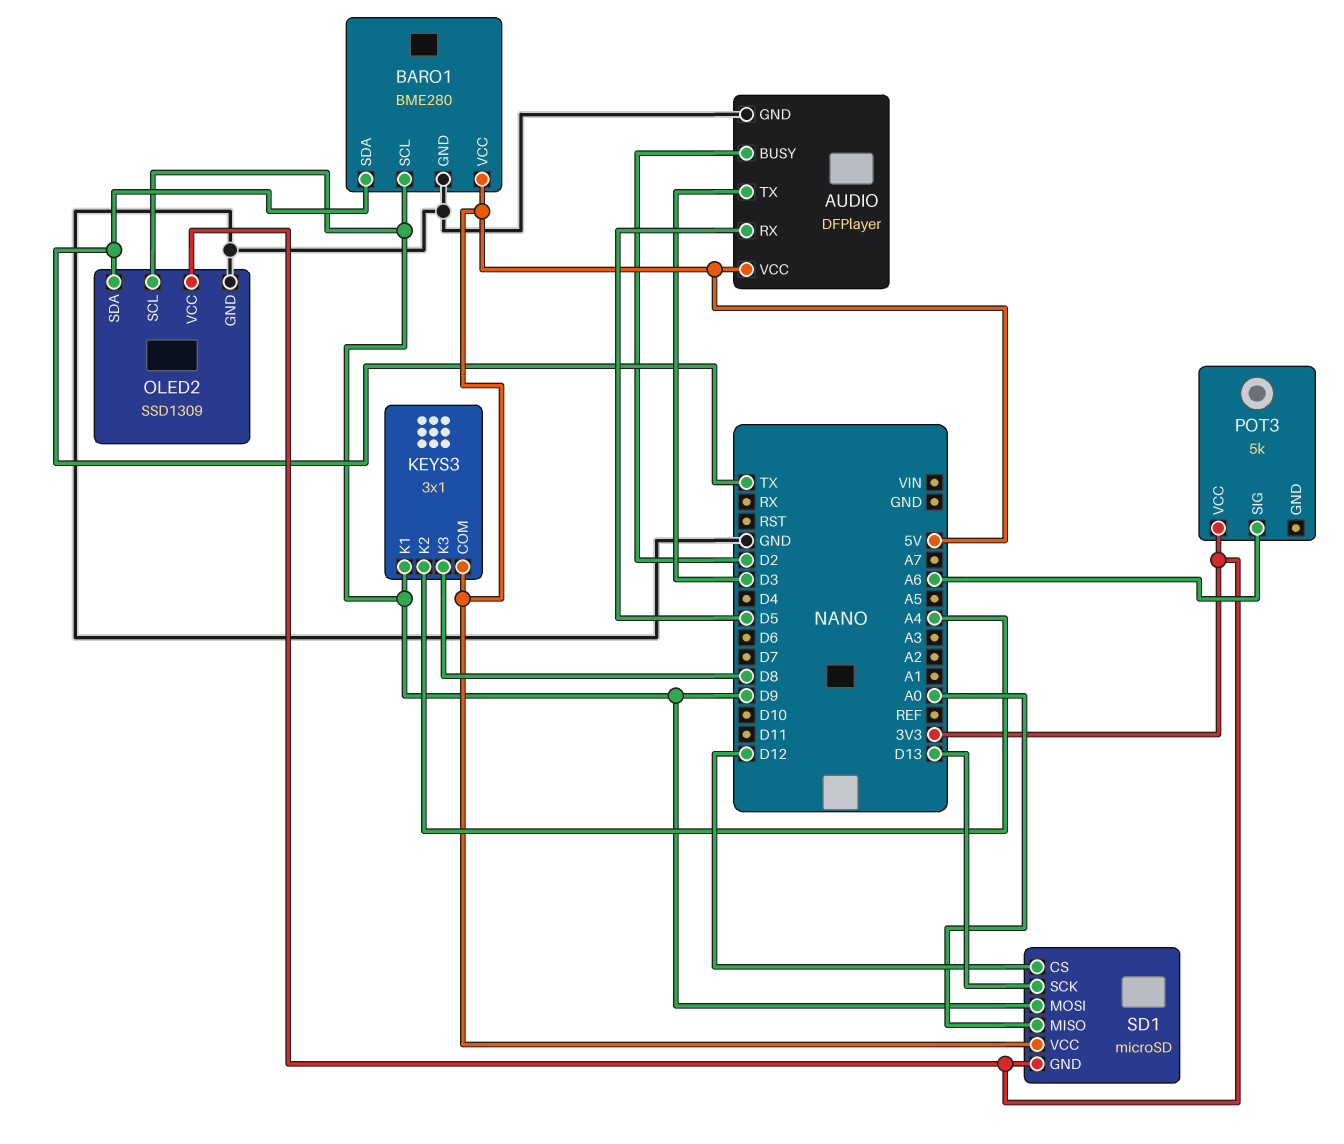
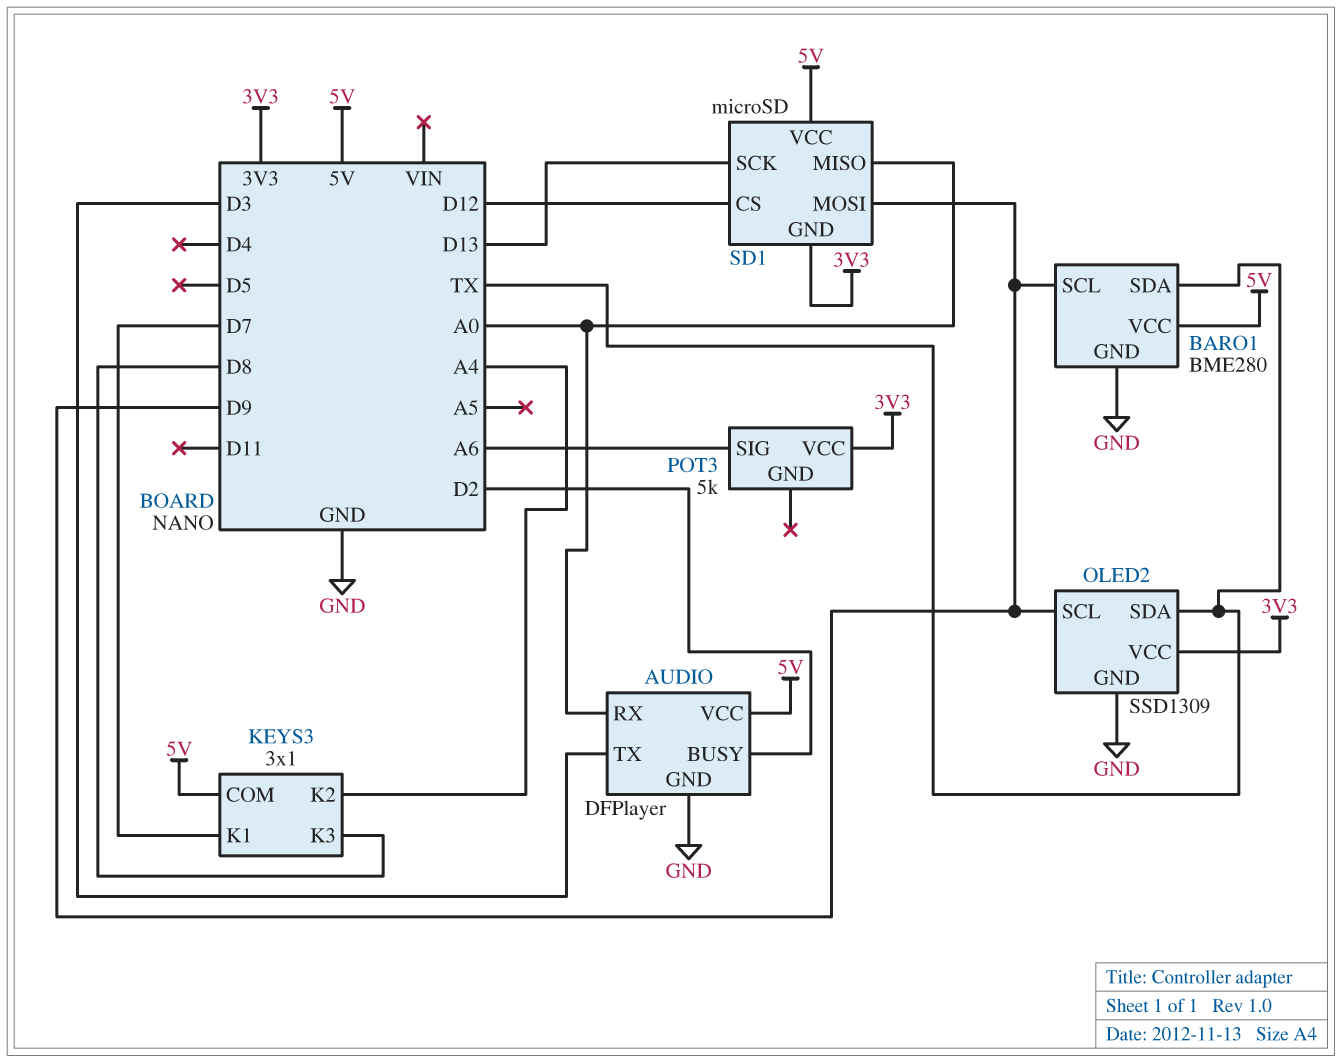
AUDIO pin RX: D5 -> A0
KEYS3 pin K1: D9 -> D7

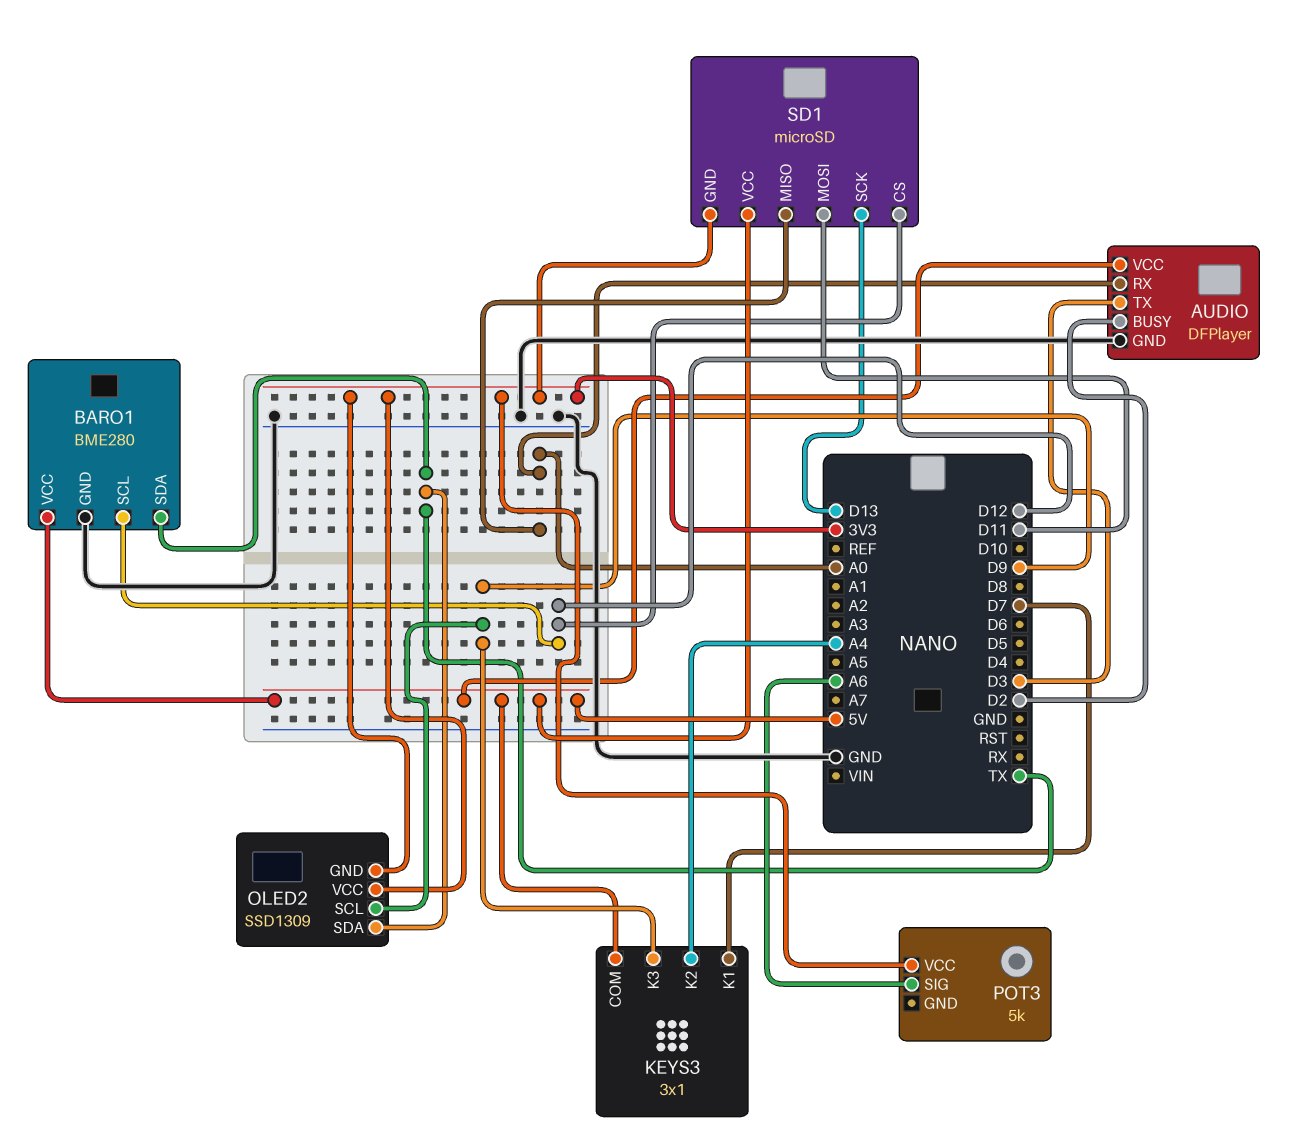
BARO1 pin SCL: D9 -> D12
KEYS3 pin K3: D8 -> D9
OLED2 pin GND: GND -> 3V3
SD1 pin MOSI: D9 -> D11

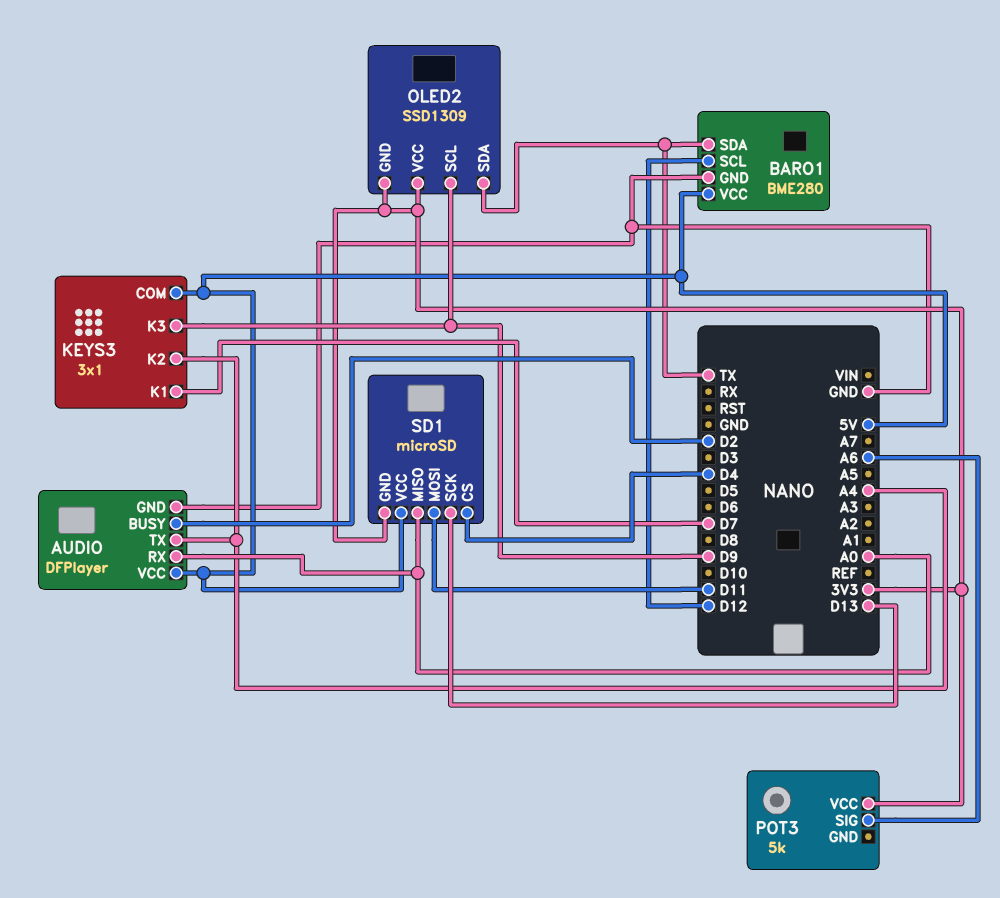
AUDIO pin TX: D3 -> A4
SD1 pin CS: D12 -> D4

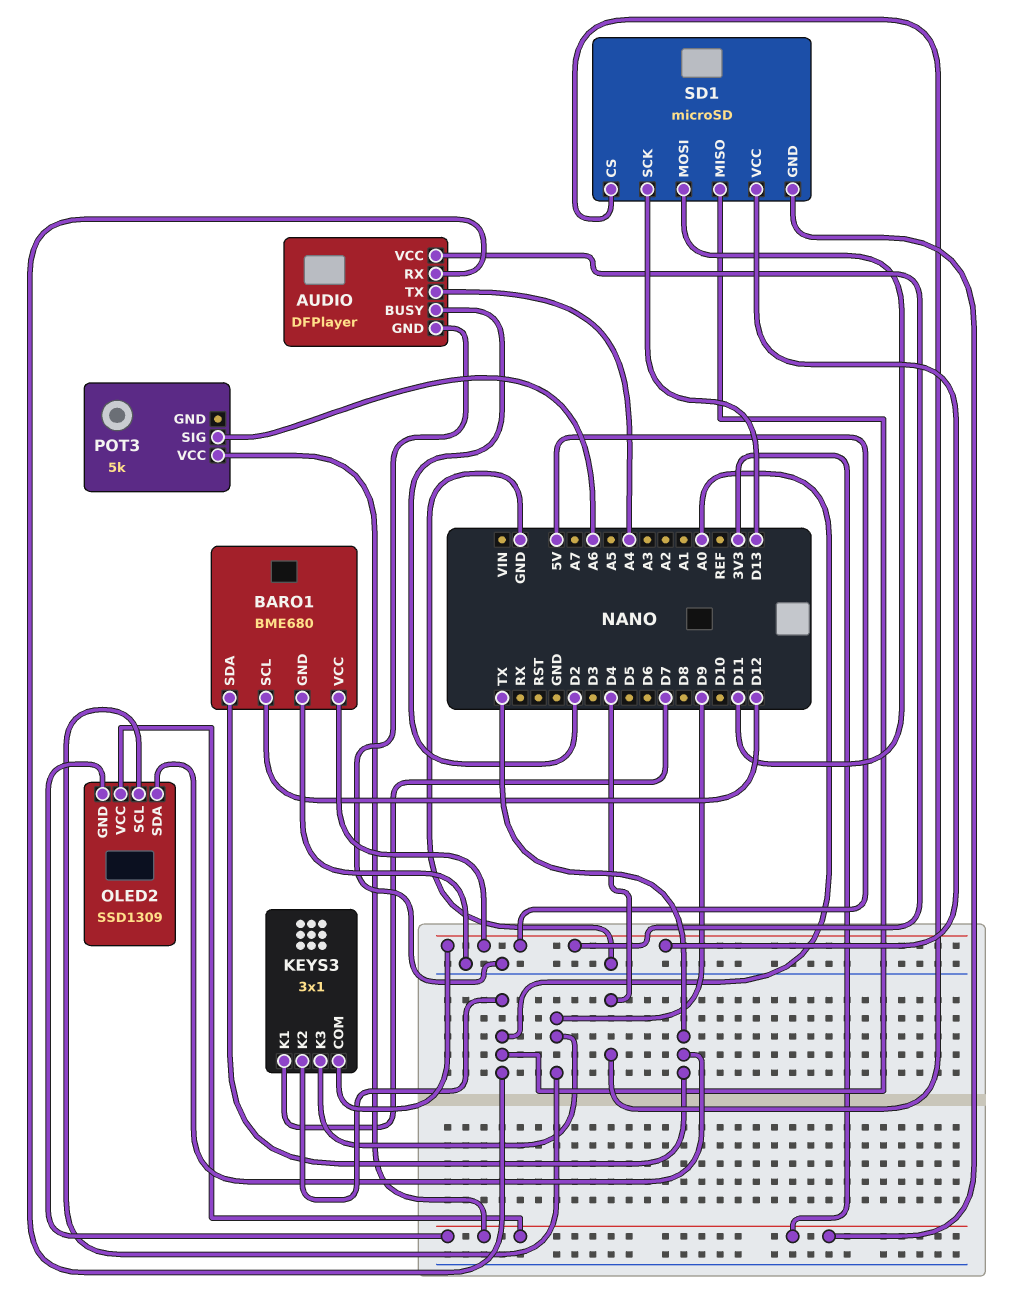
BARO1: BME280 -> BME680
KEYS3 pin K2: A4 -> A0

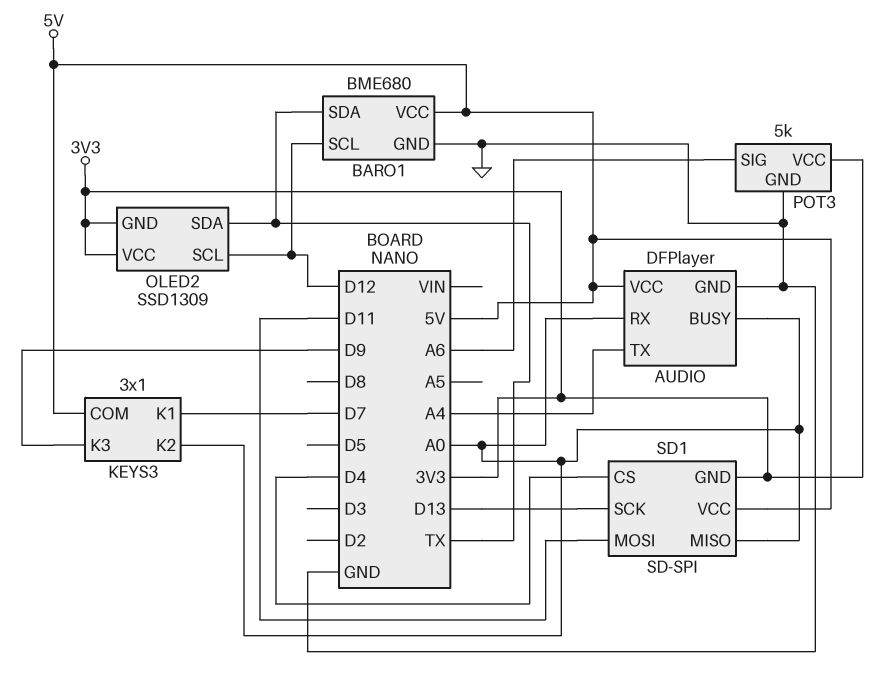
AUDIO pin BUSY: D2 -> A0
OLED2 pin SCL: D9 -> D12
POT3 pin GND: none -> GND
SD1: microSD -> SD-SPI

